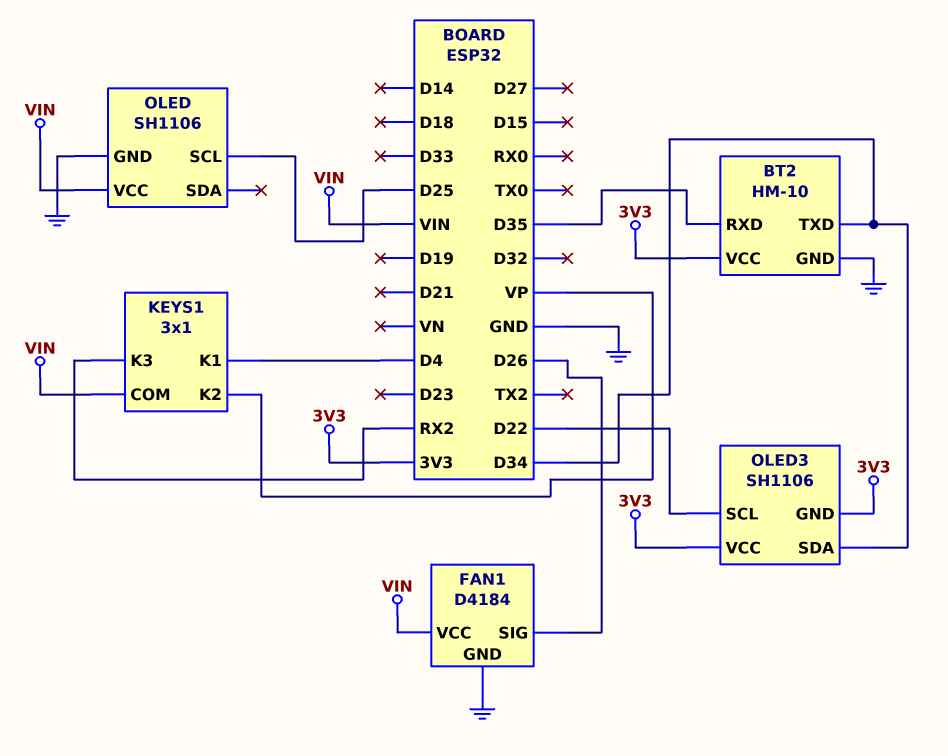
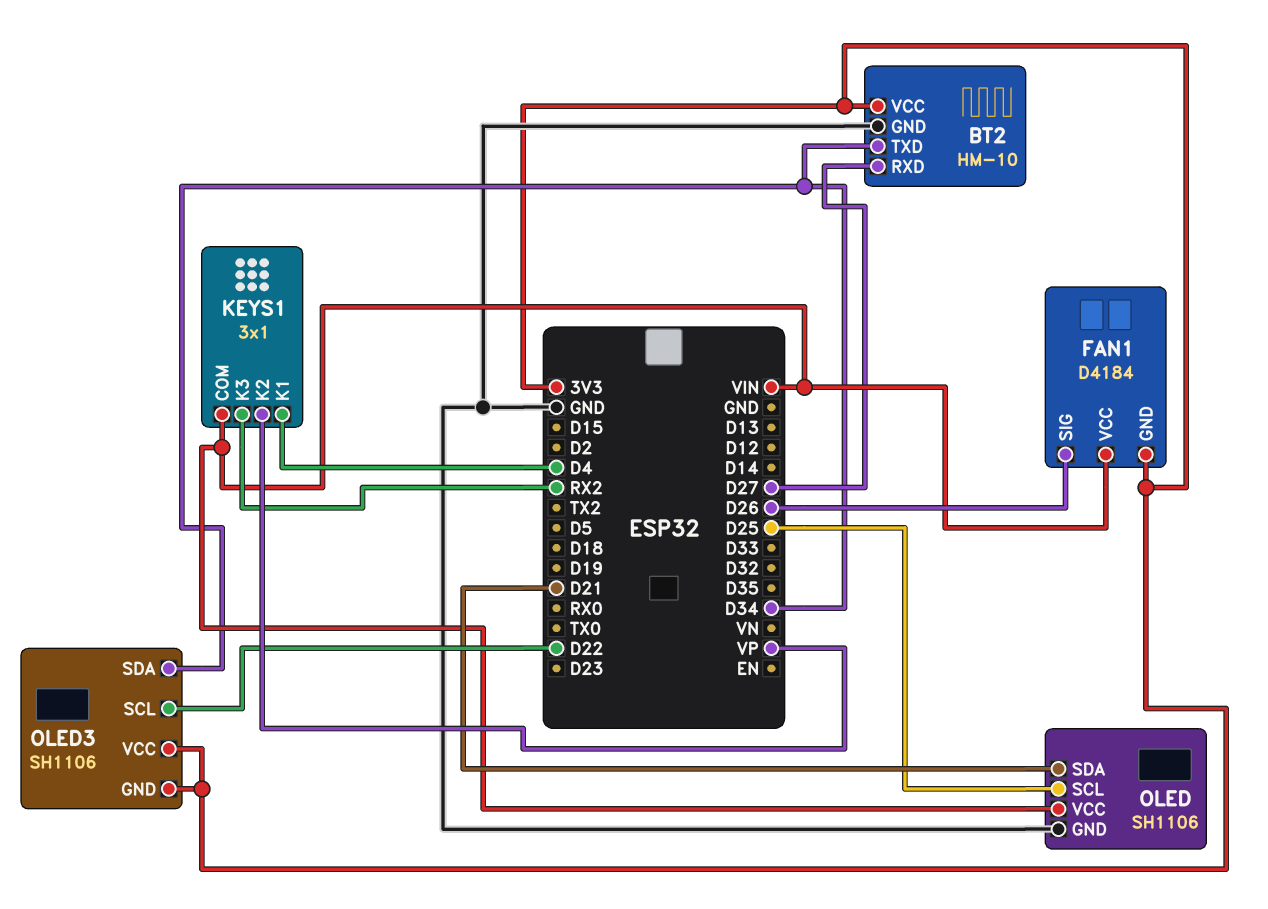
BT2 pin RXD: D35 -> D27
FAN1 pin GND: GND -> 3V3
OLED pin SDA: none -> D21

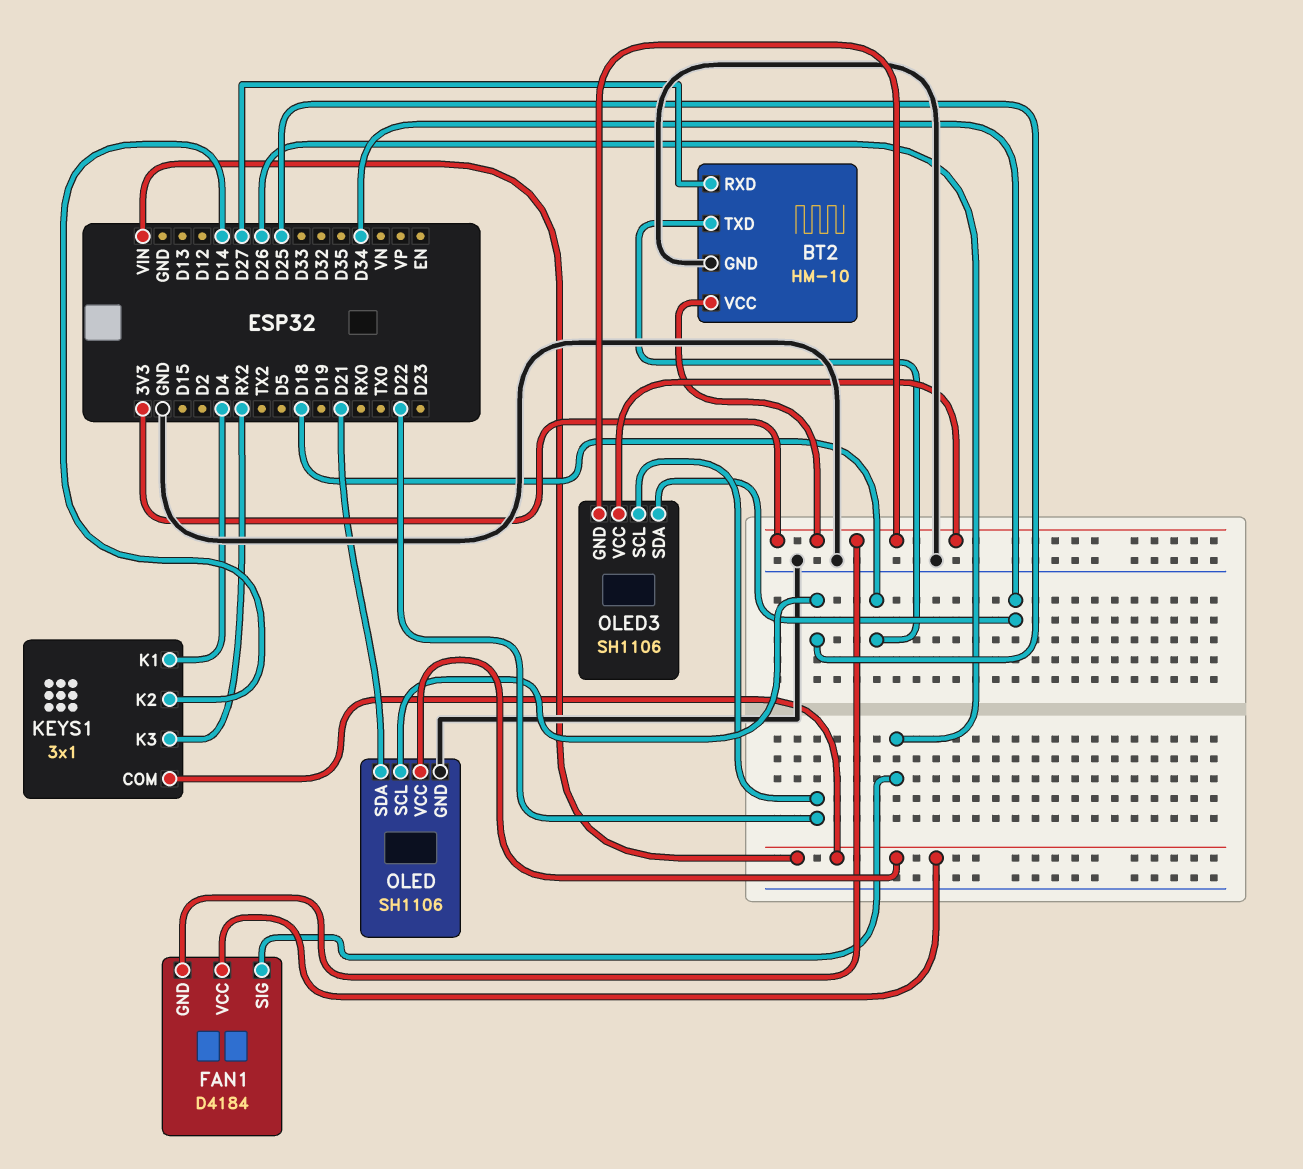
BT2 pin TXD: D34 -> D18
KEYS1 pin K2: VP -> D14

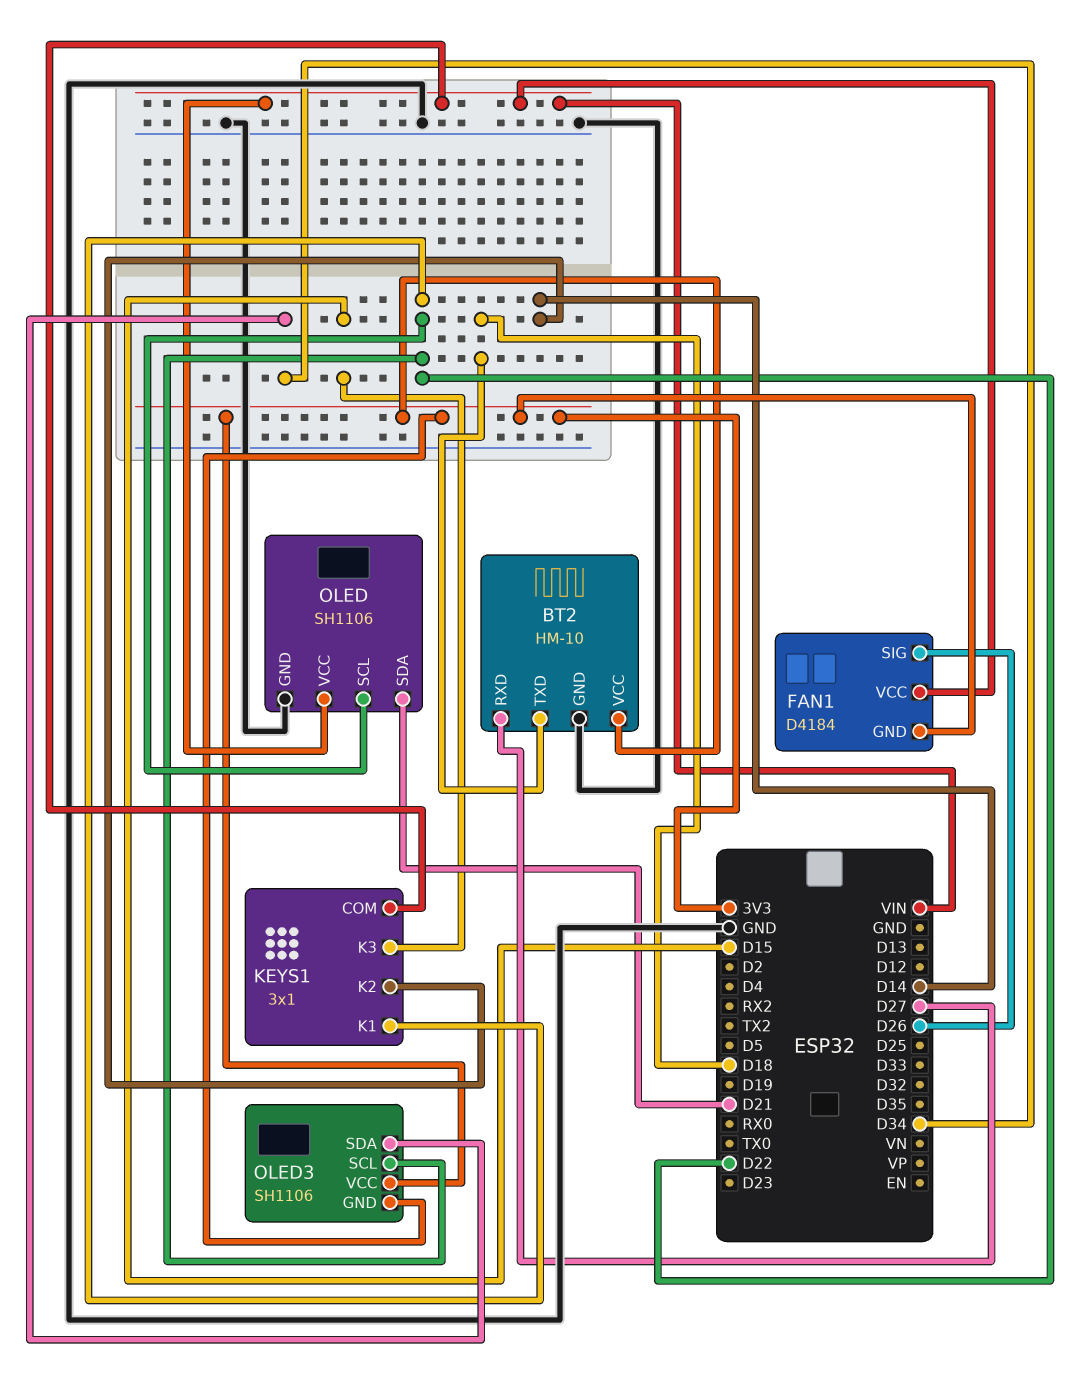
KEYS1 pin K1: D4 -> D22
KEYS1 pin K3: RX2 -> D15
OLED pin SCL: D25 -> D22

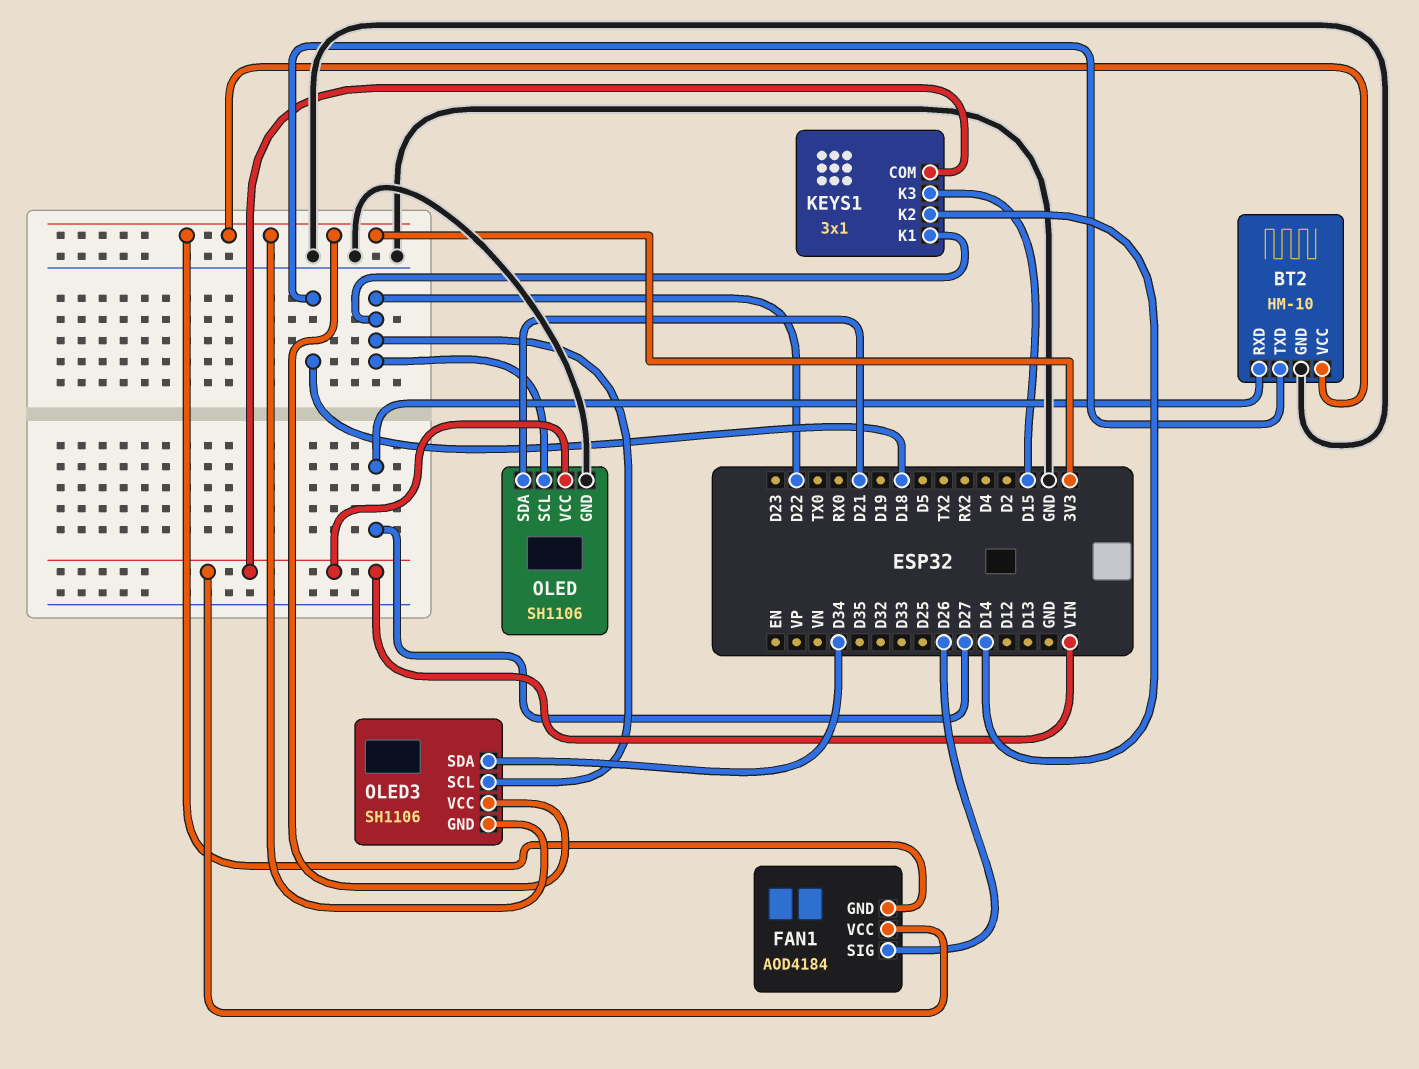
FAN1: D4184 -> AOD4184

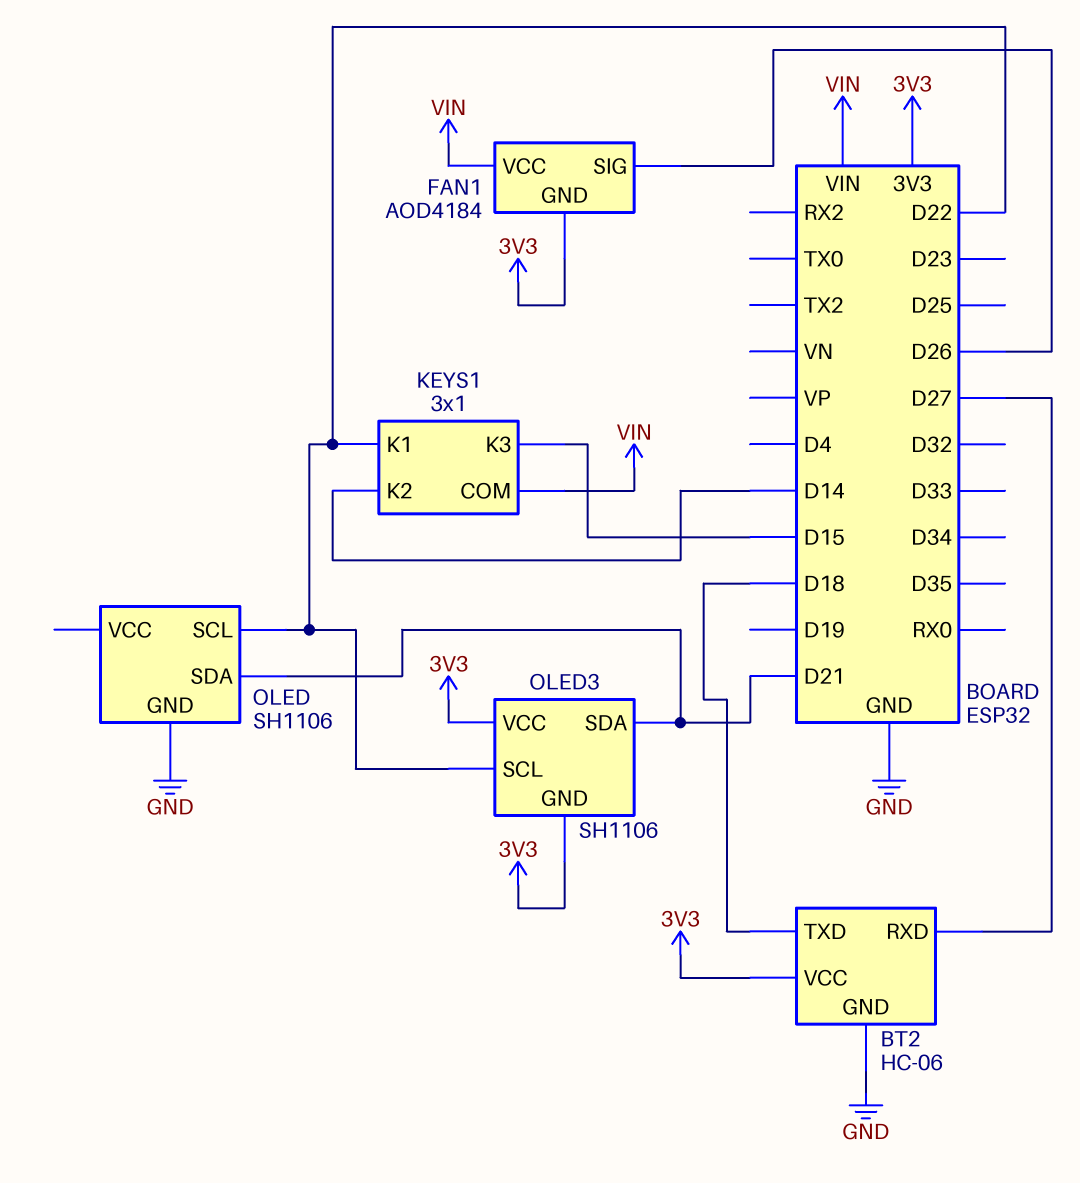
BT2: HM-10 -> HC-06
OLED pin VCC: VIN -> none
OLED3 pin SDA: D34 -> D21

